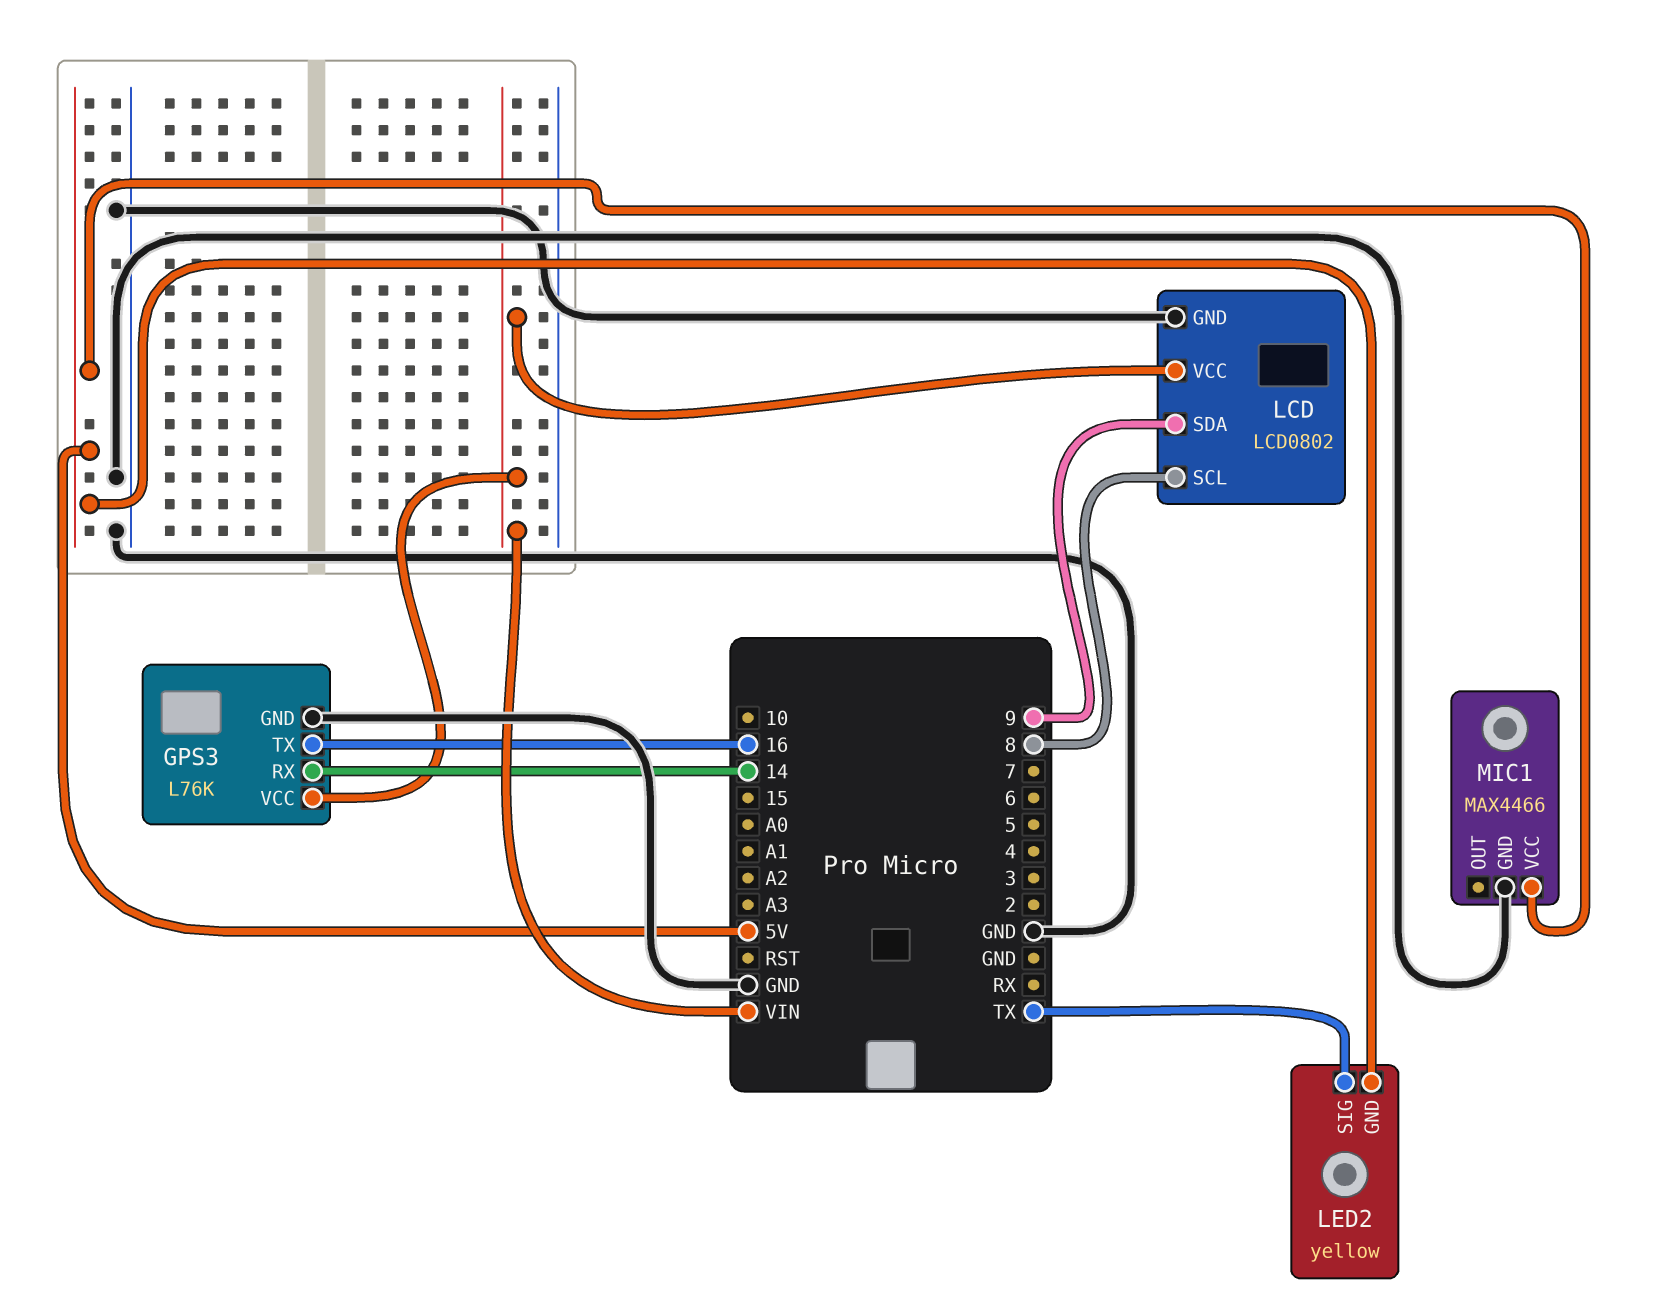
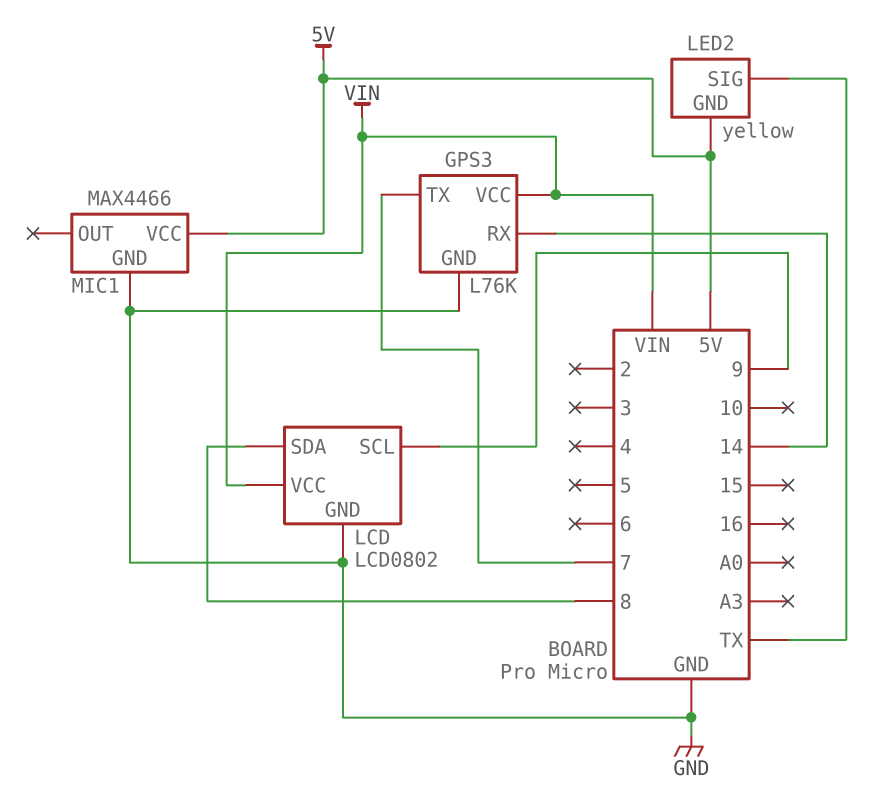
GPS3 pin TX: 16 -> 7
LCD pin SCL: 8 -> 9
LCD pin SDA: 9 -> 8

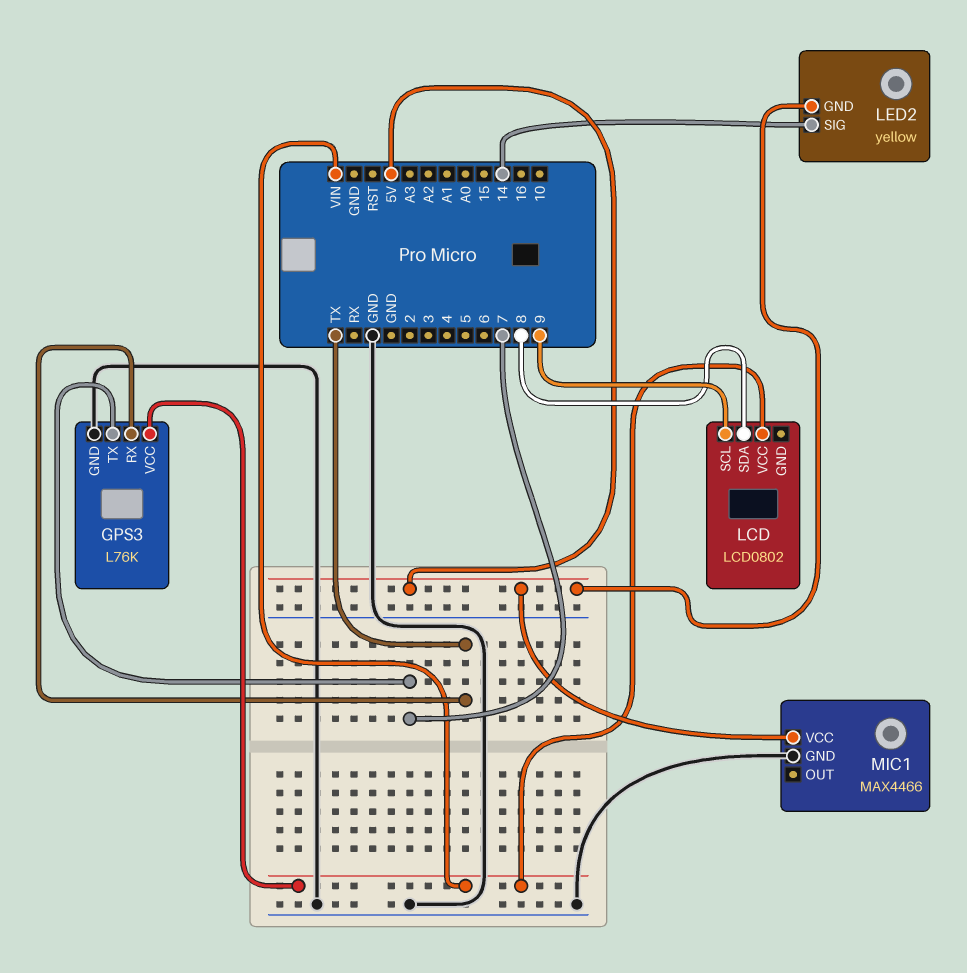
GPS3 pin RX: 14 -> TX
LCD pin GND: GND -> none
LED2 pin SIG: TX -> 14

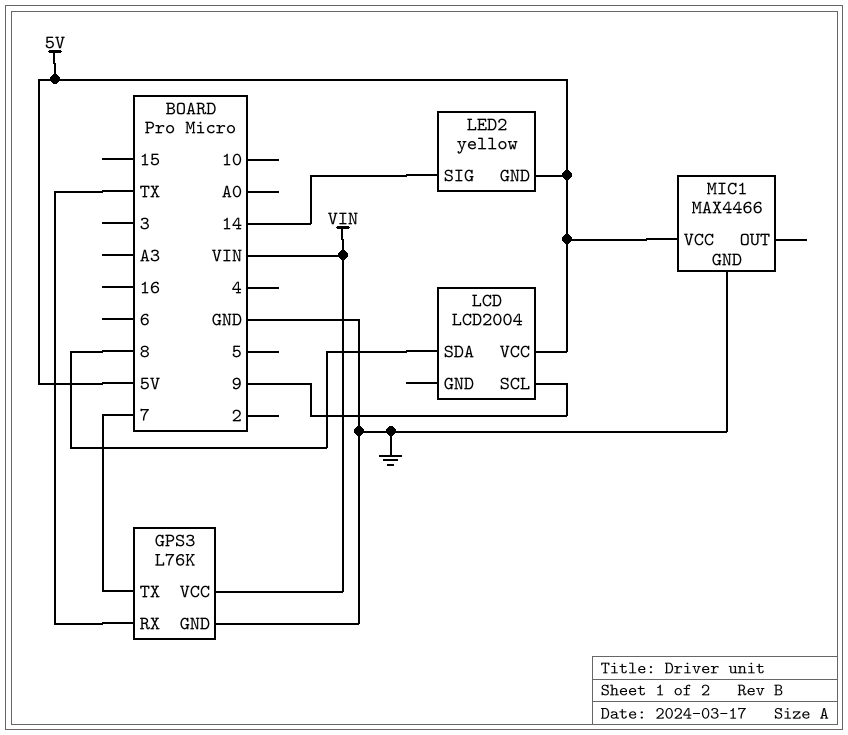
LCD: LCD0802 -> LCD2004
LCD pin VCC: VIN -> 5V

